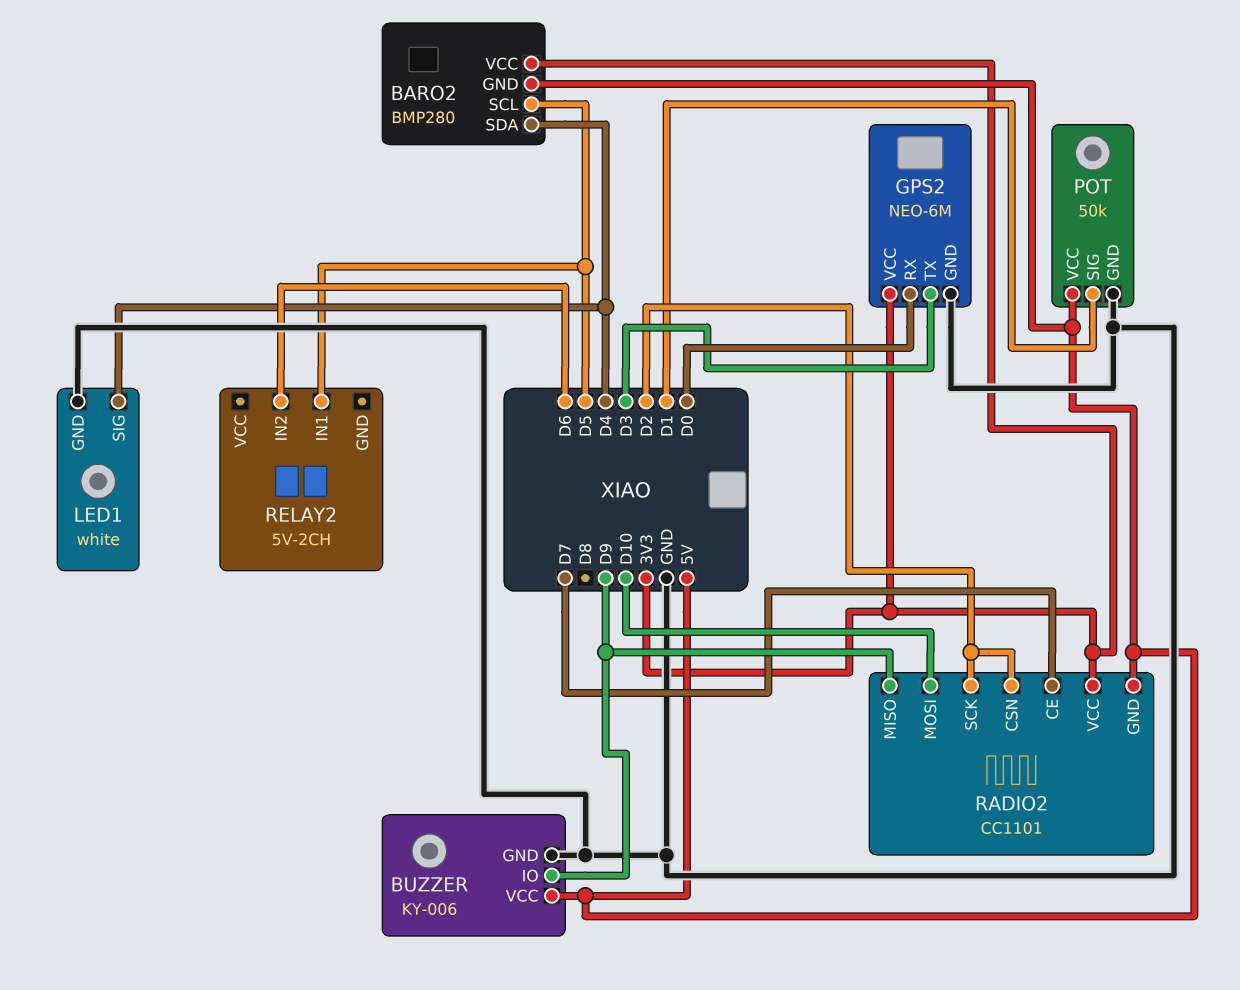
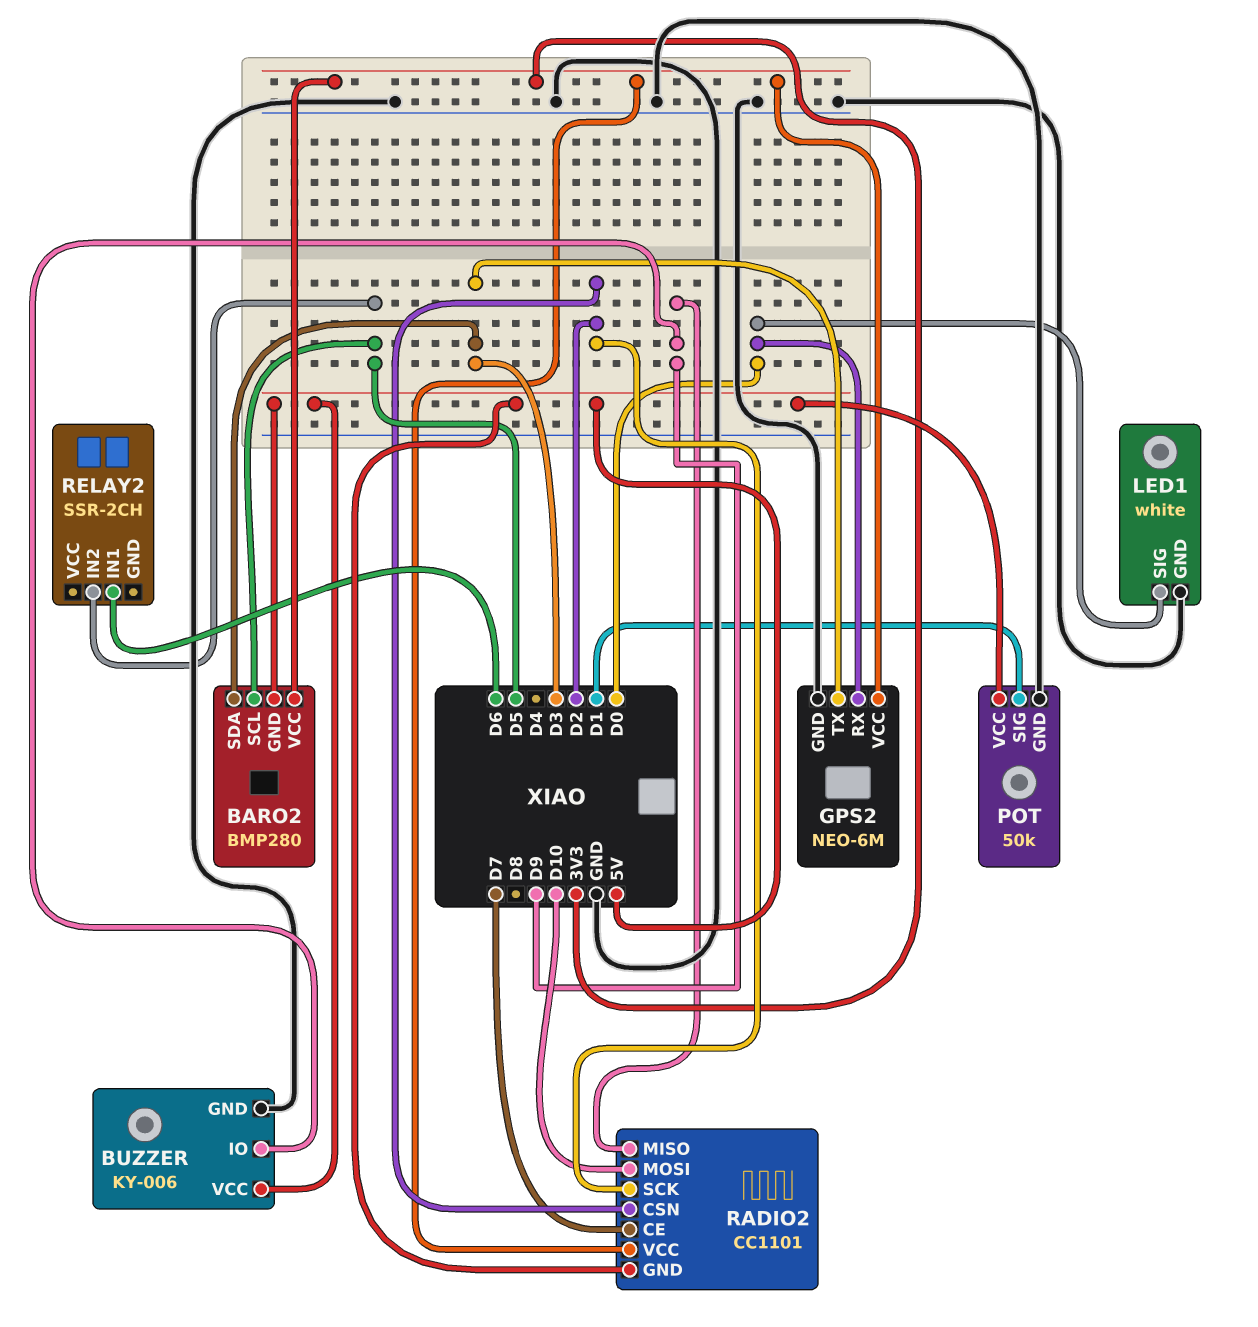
BARO2 pin SDA: D4 -> D3
LED1 pin SIG: D4 -> D0
RELAY2: 5V-2CH -> SSR-2CH
RELAY2 pin IN1: D5 -> D6
RELAY2 pin IN2: D6 -> D5

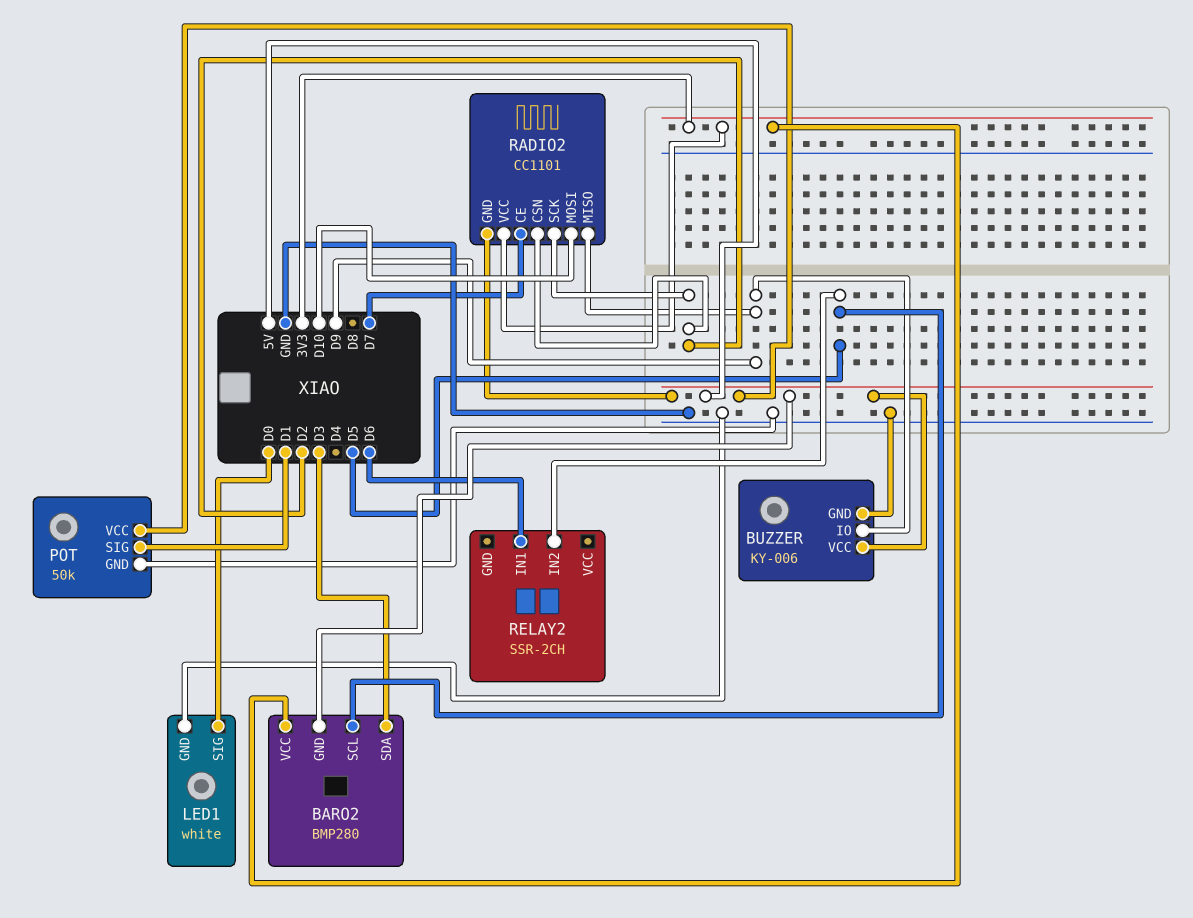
GPS2: NEO-6M -> none
GPS2 pin GND: GND -> none
GPS2 pin RX: D0 -> none
GPS2 pin TX: D3 -> none
GPS2 pin VCC: 3V3 -> none

